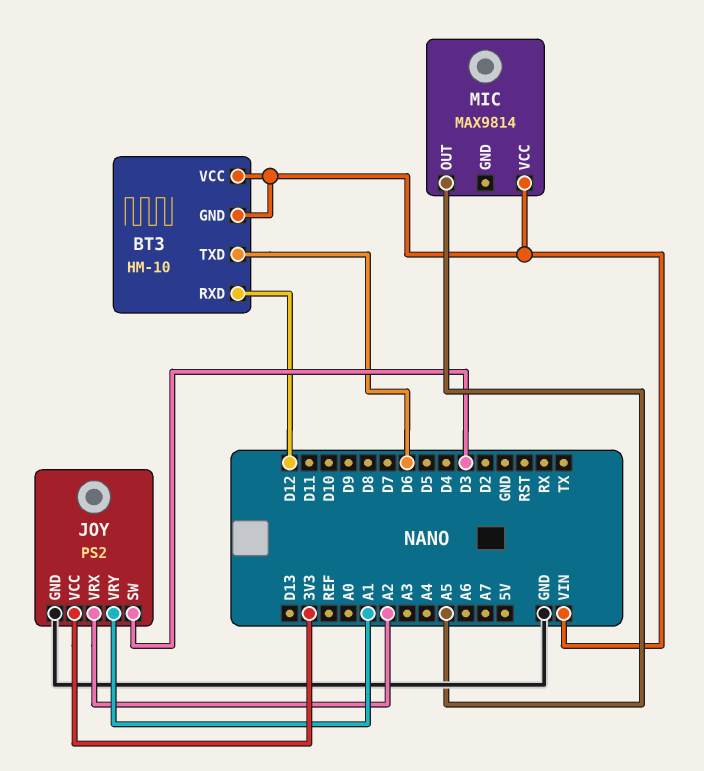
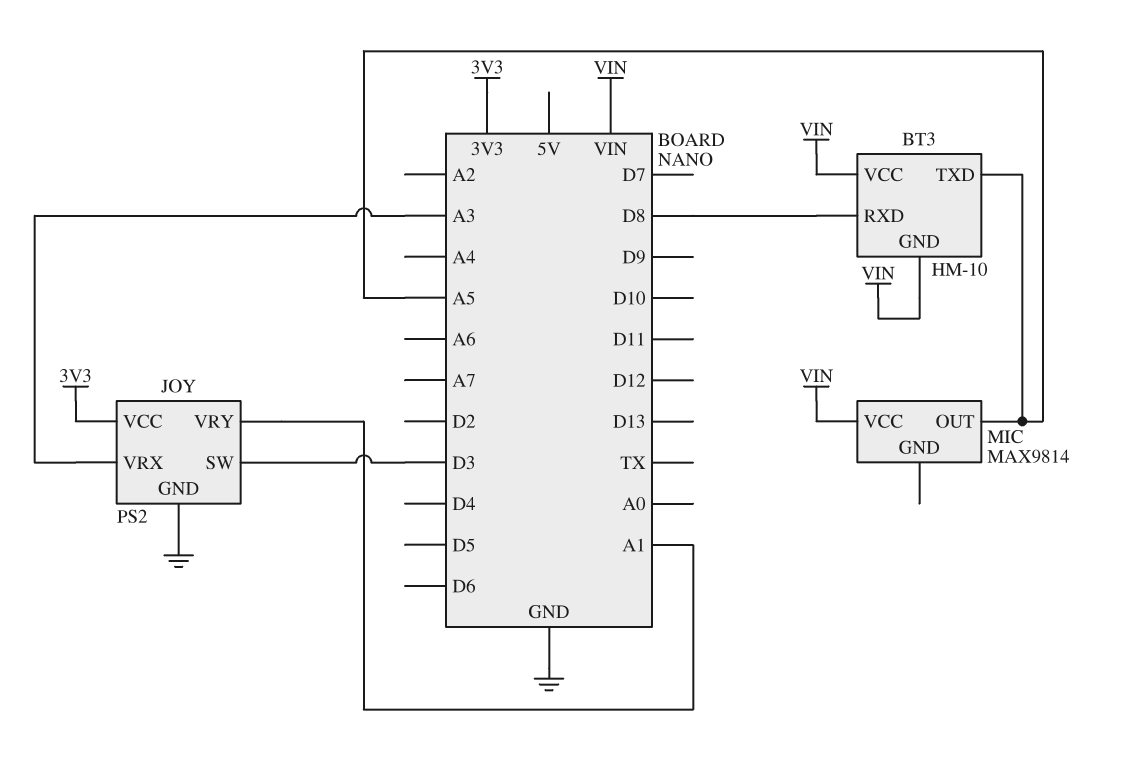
BT3 pin RXD: D12 -> D8
BT3 pin TXD: D6 -> A5
JOY pin VRX: A2 -> A3

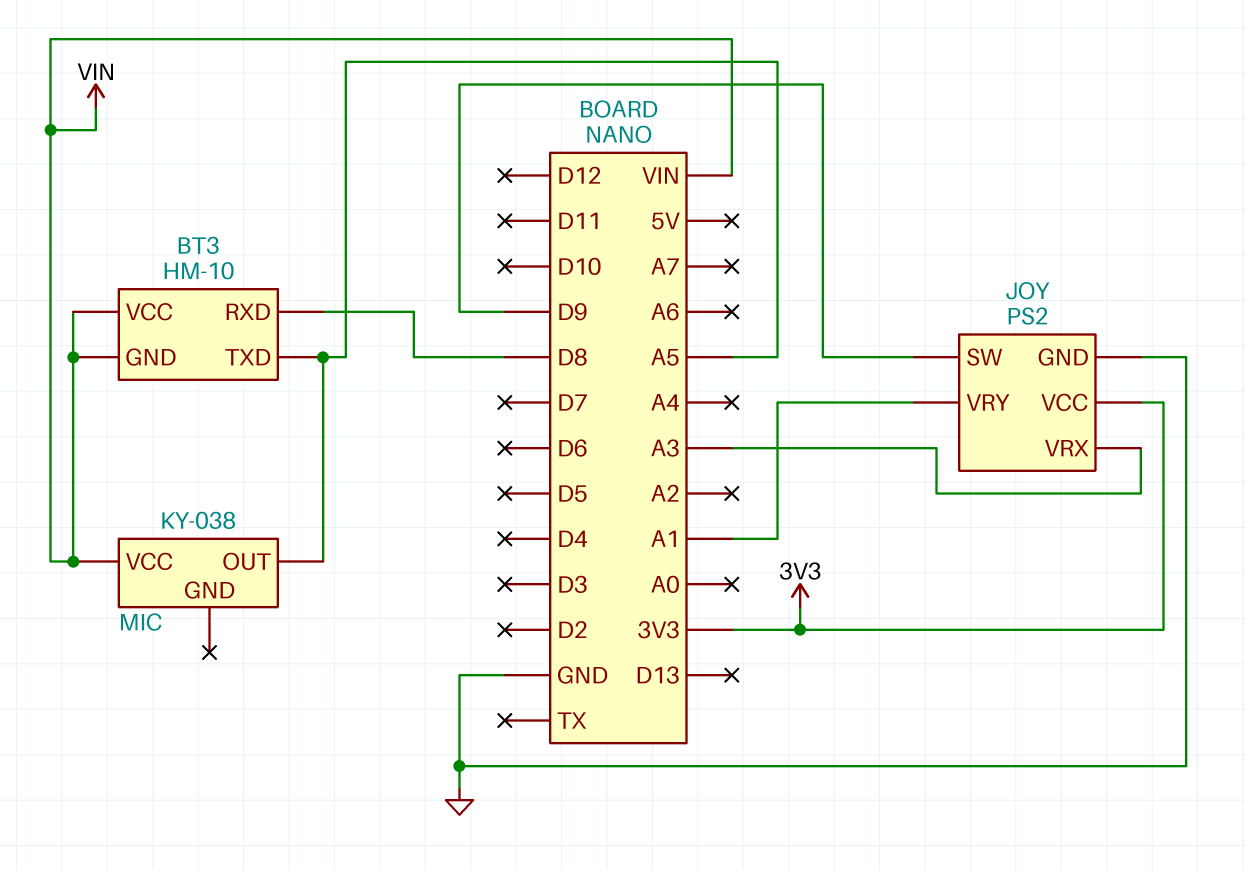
JOY pin SW: D3 -> D9
MIC: MAX9814 -> KY-038

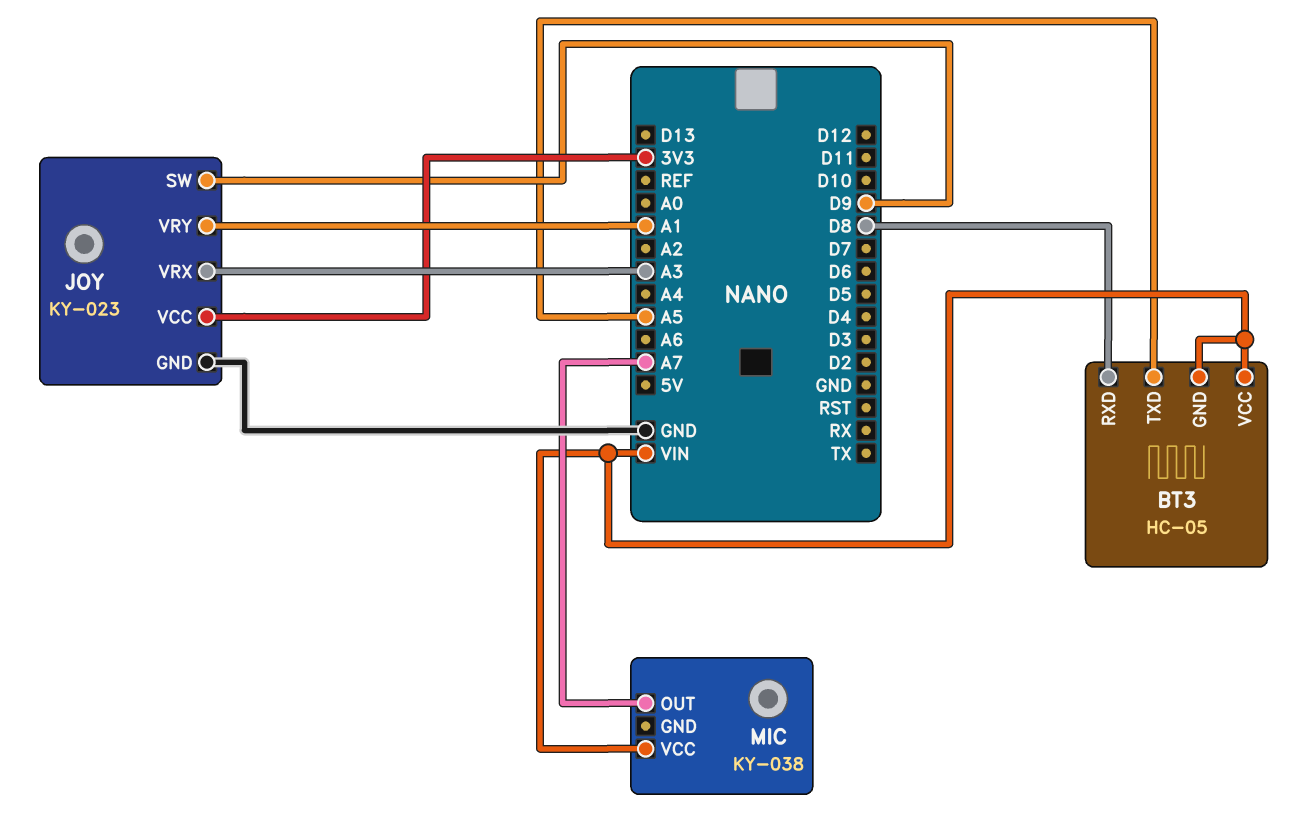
BT3: HM-10 -> HC-05
JOY: PS2 -> KY-023
MIC pin OUT: A5 -> A7

